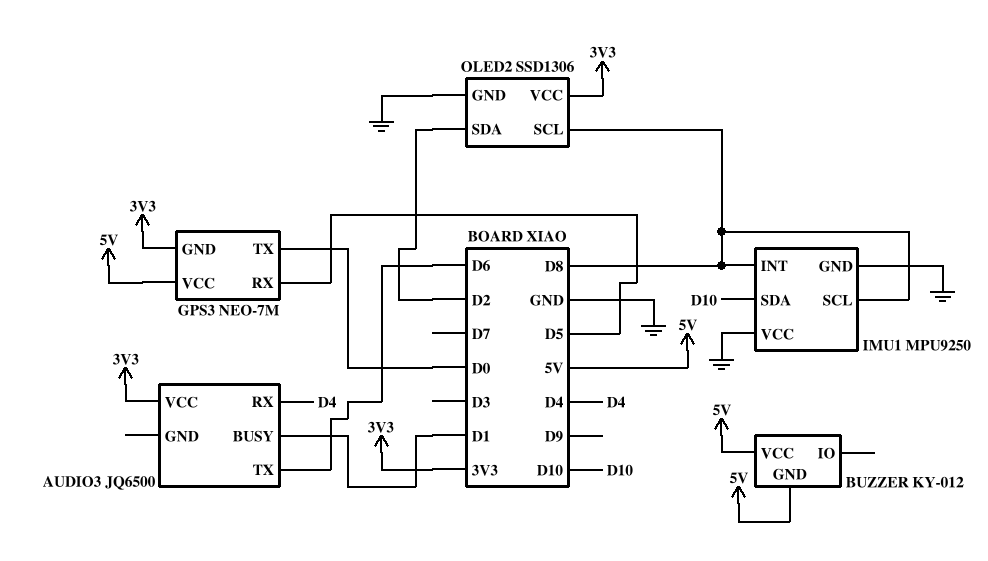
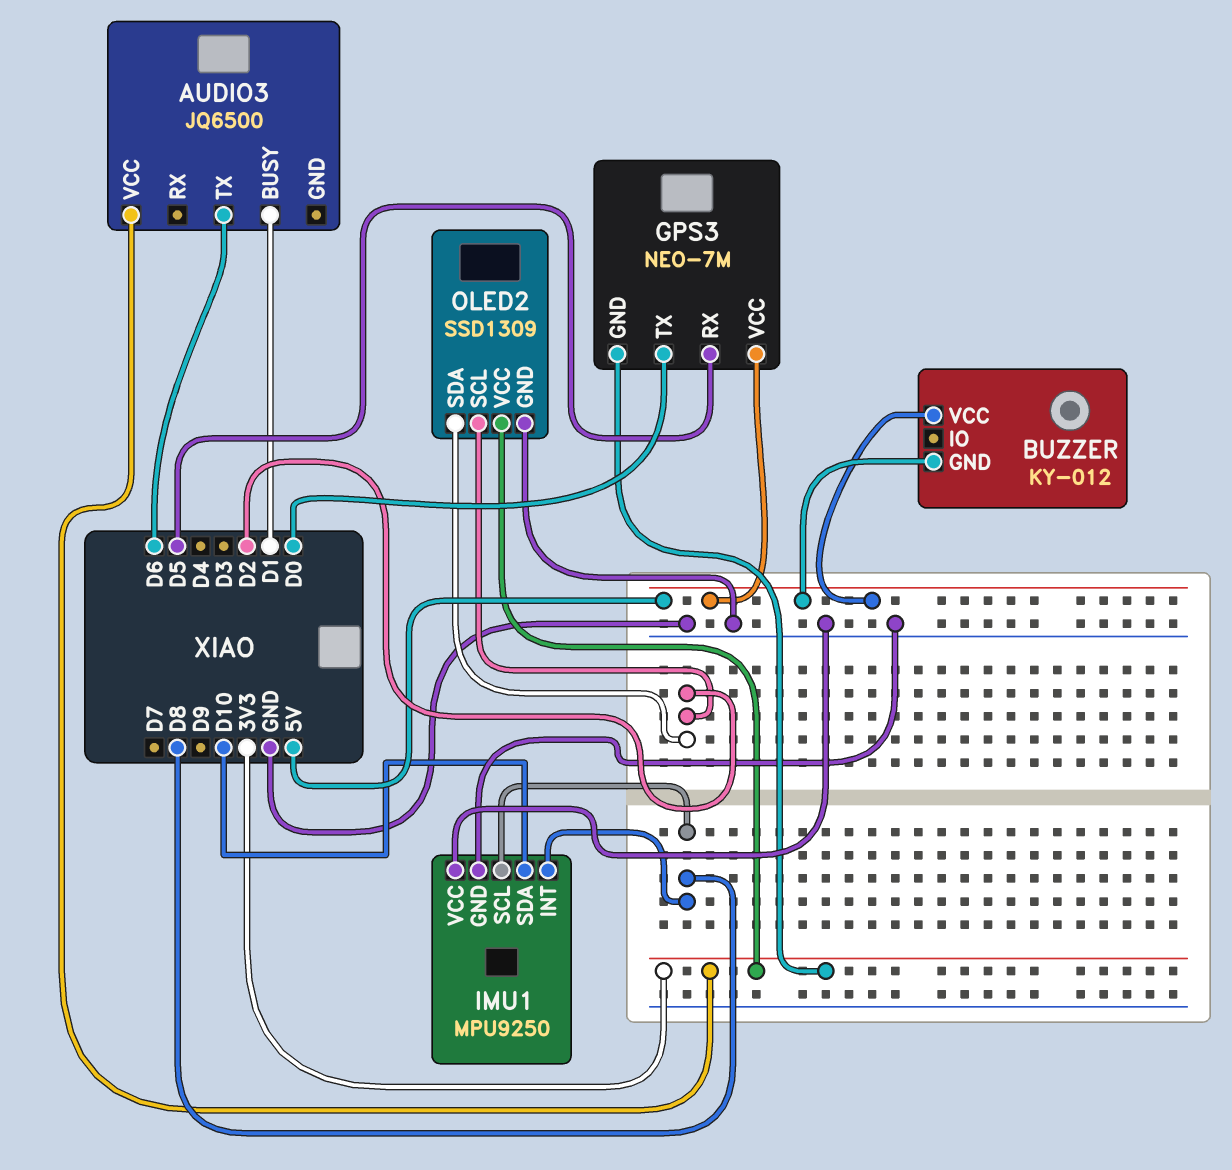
AUDIO3 pin RX: D4 -> none
OLED2: SSD1306 -> SSD1309
OLED2 pin SCL: D8 -> D2

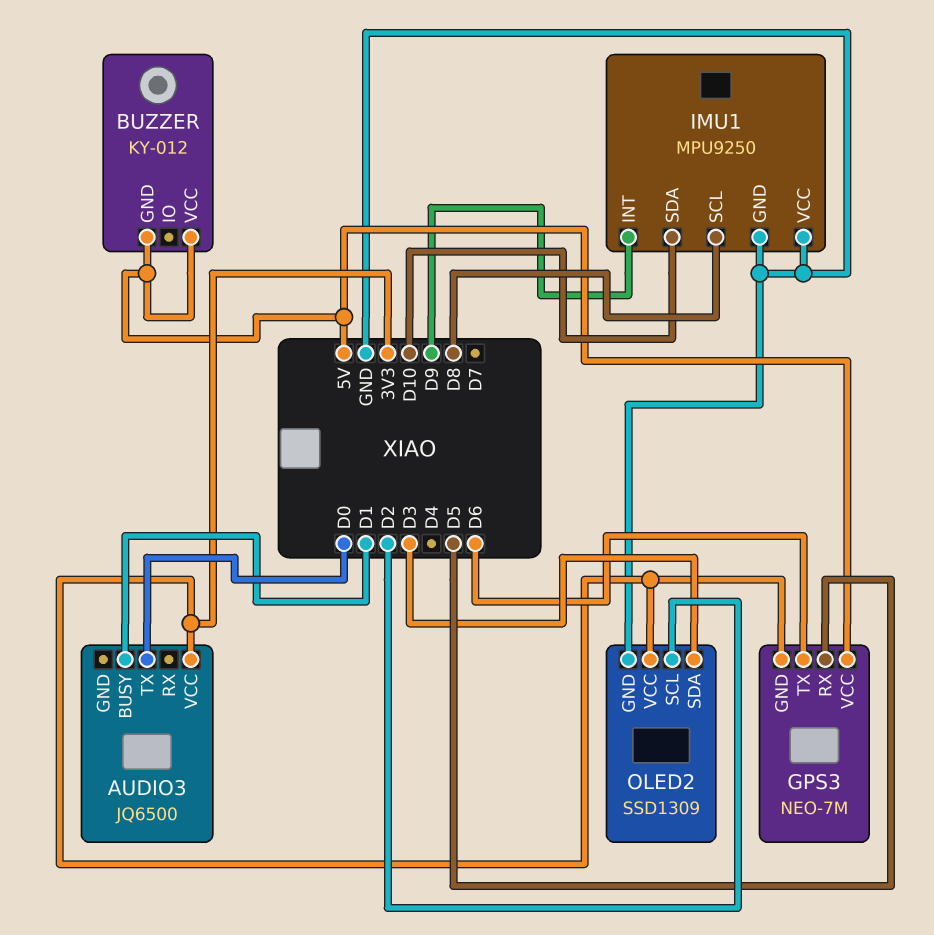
AUDIO3 pin TX: D6 -> D0
GPS3 pin TX: D0 -> D6
IMU1 pin INT: D8 -> D9
OLED2 pin SDA: D2 -> D3

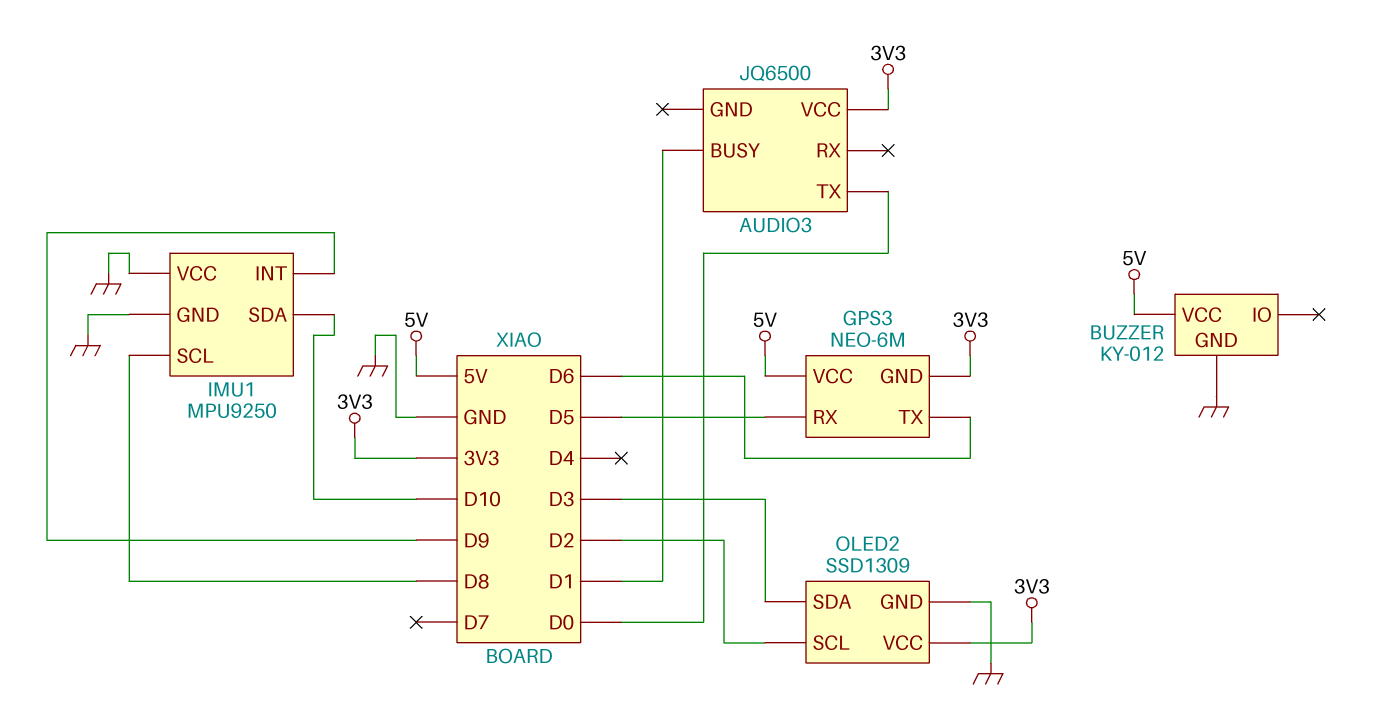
BUZZER pin GND: 5V -> GND
GPS3: NEO-7M -> NEO-6M

